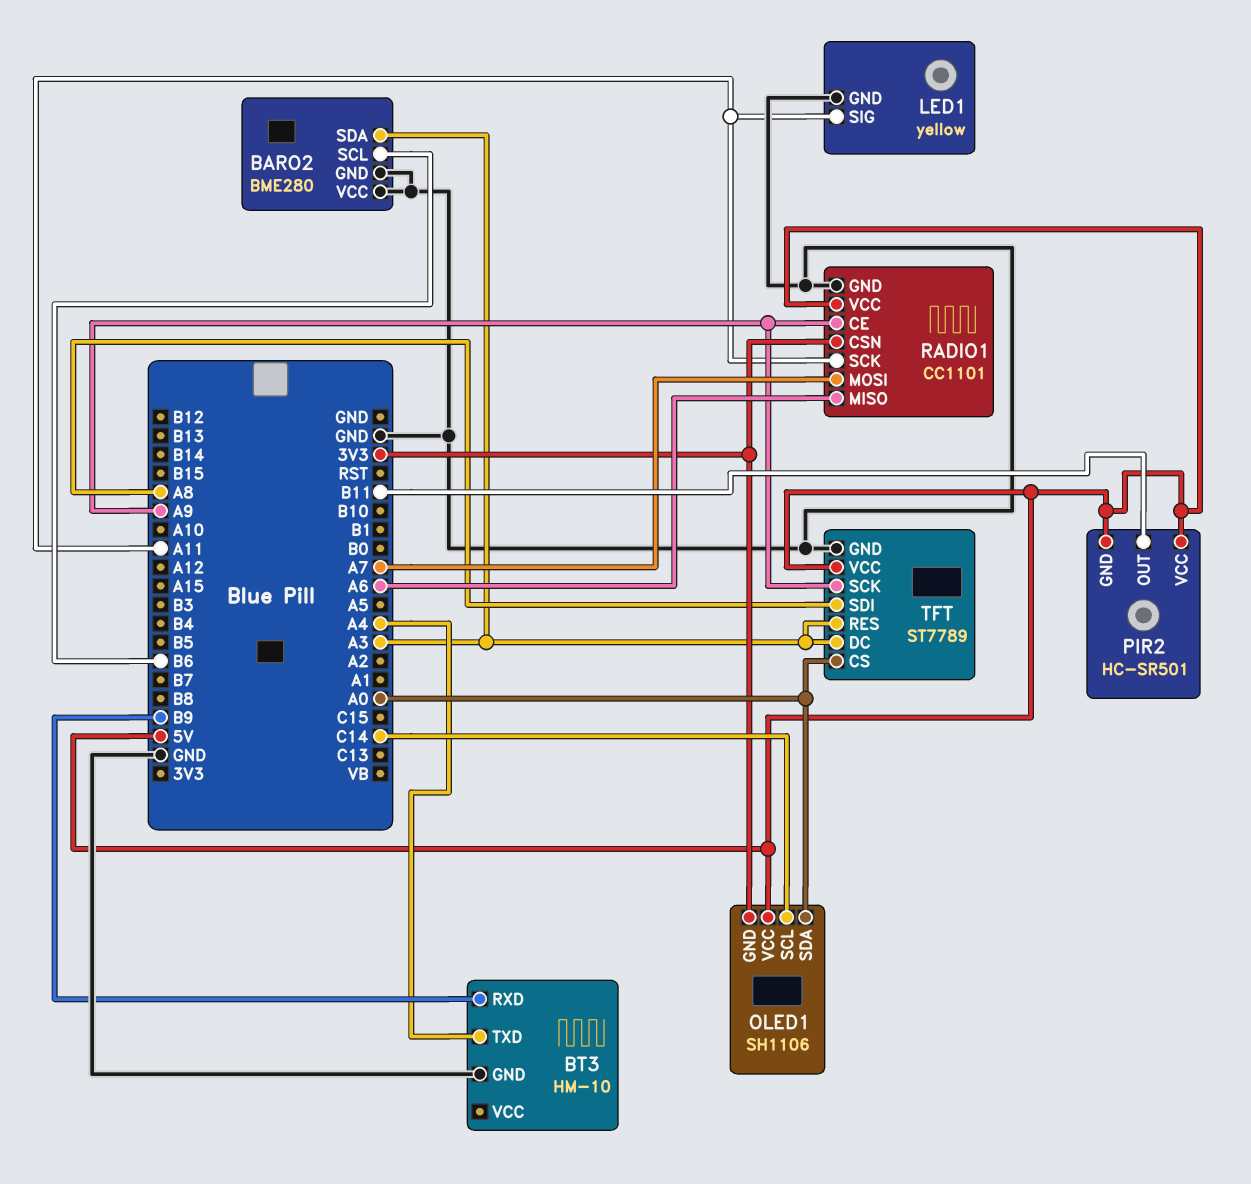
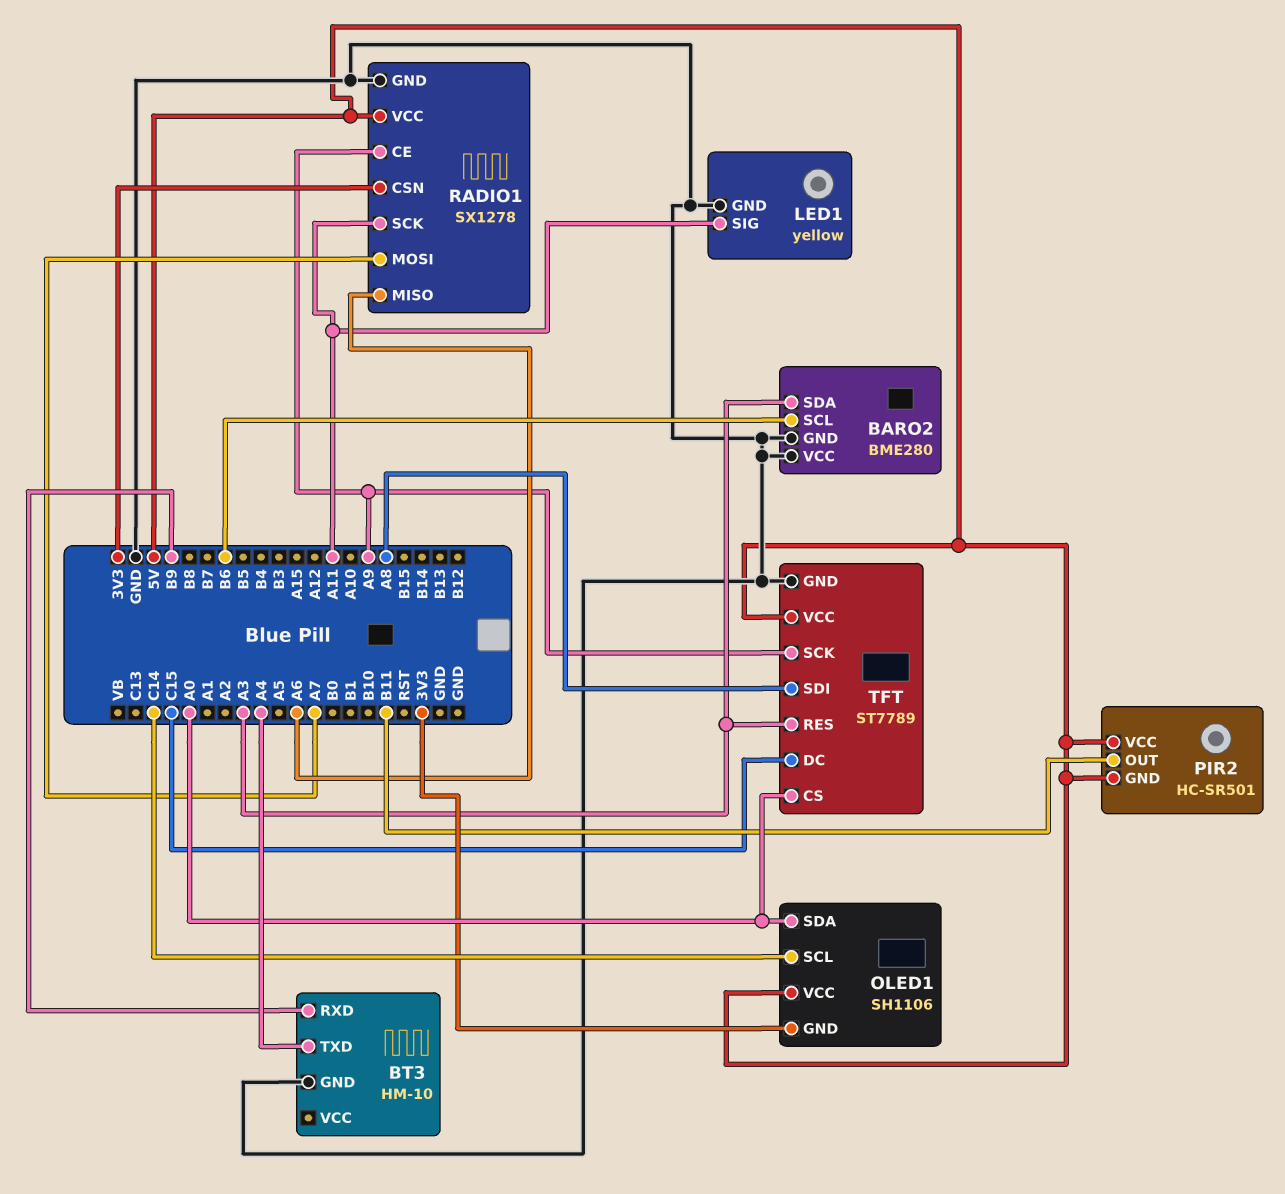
RADIO1: CC1101 -> SX1278
TFT pin DC: A3 -> C15

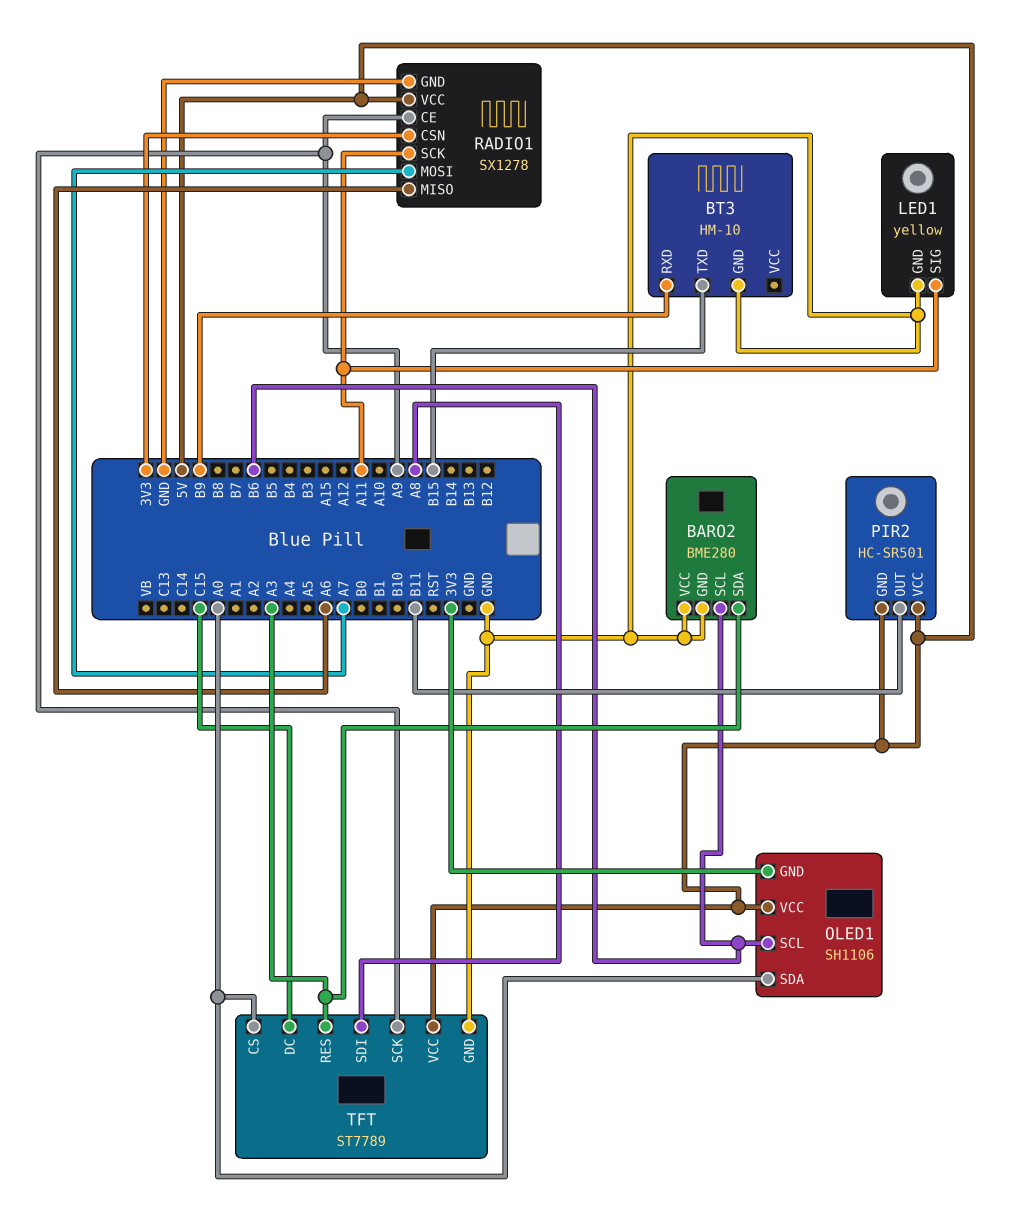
BT3 pin TXD: A4 -> B15
OLED1 pin SCL: C14 -> B6

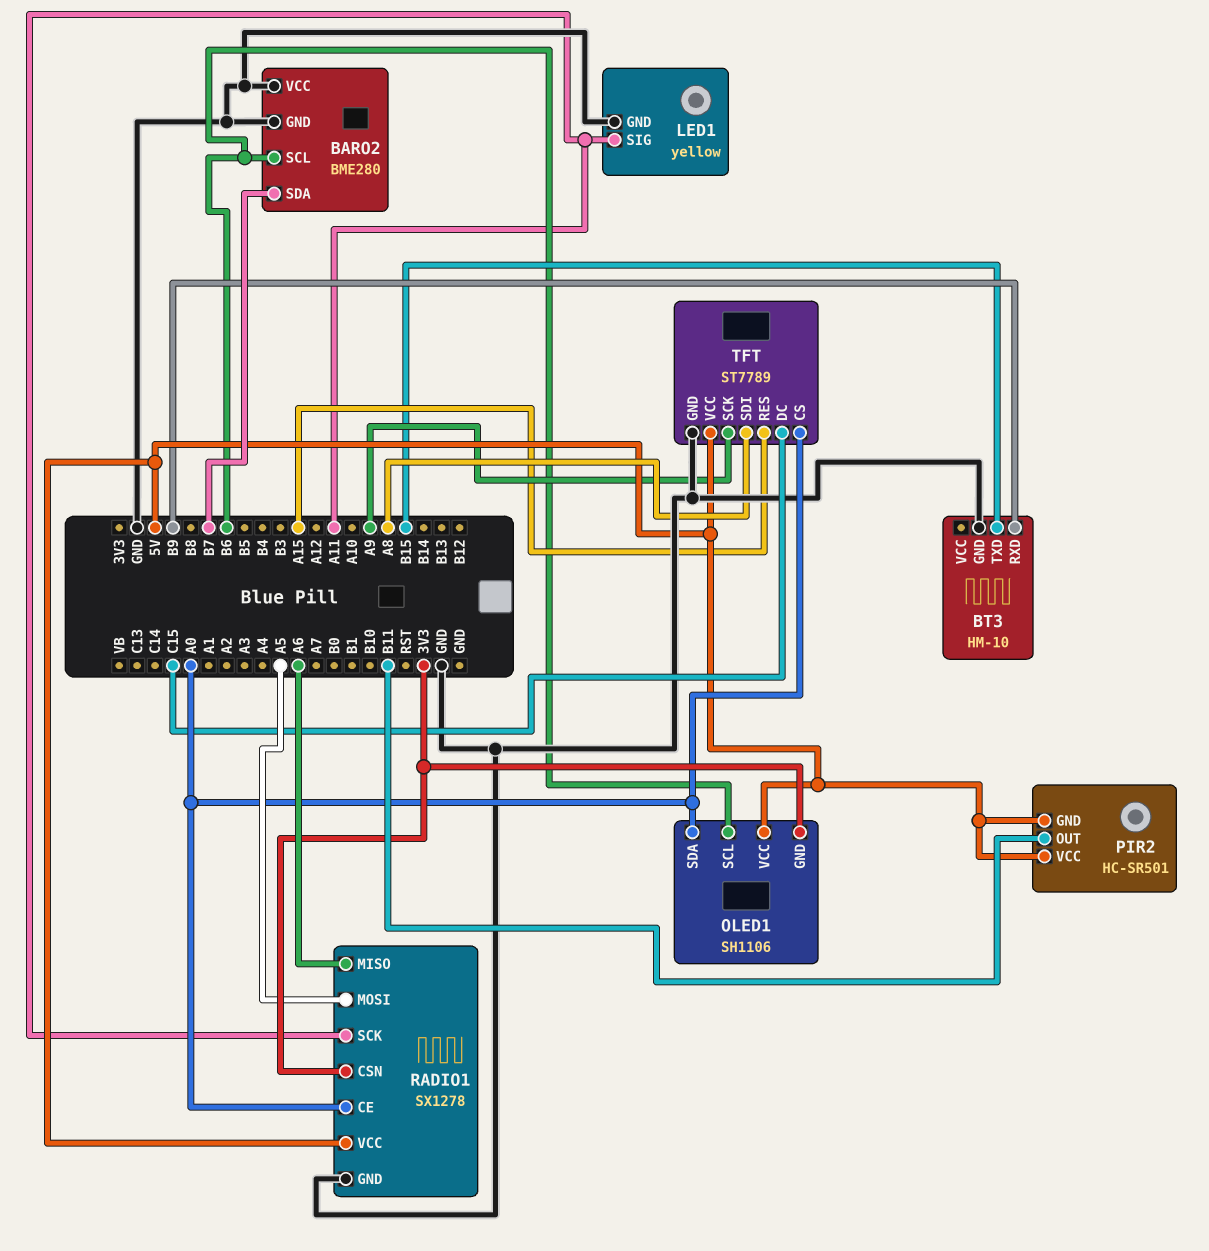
BARO2 pin SDA: A3 -> B7
RADIO1 pin CE: A9 -> A0
RADIO1 pin MOSI: A7 -> A5
TFT pin RES: A3 -> A15

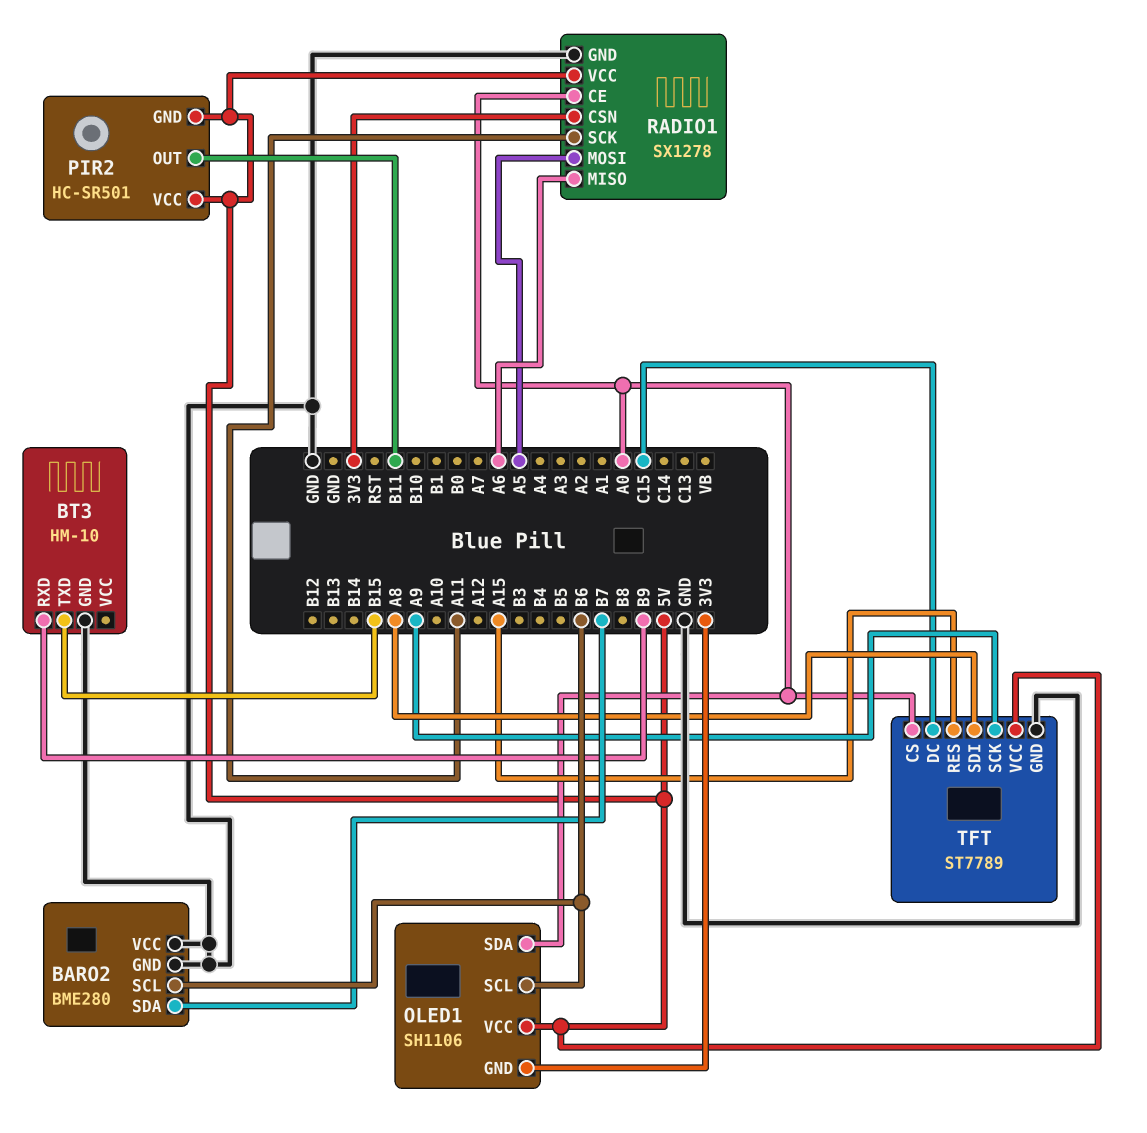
LED1: yellow -> none
LED1 pin GND: GND -> none
LED1 pin SIG: A11 -> none

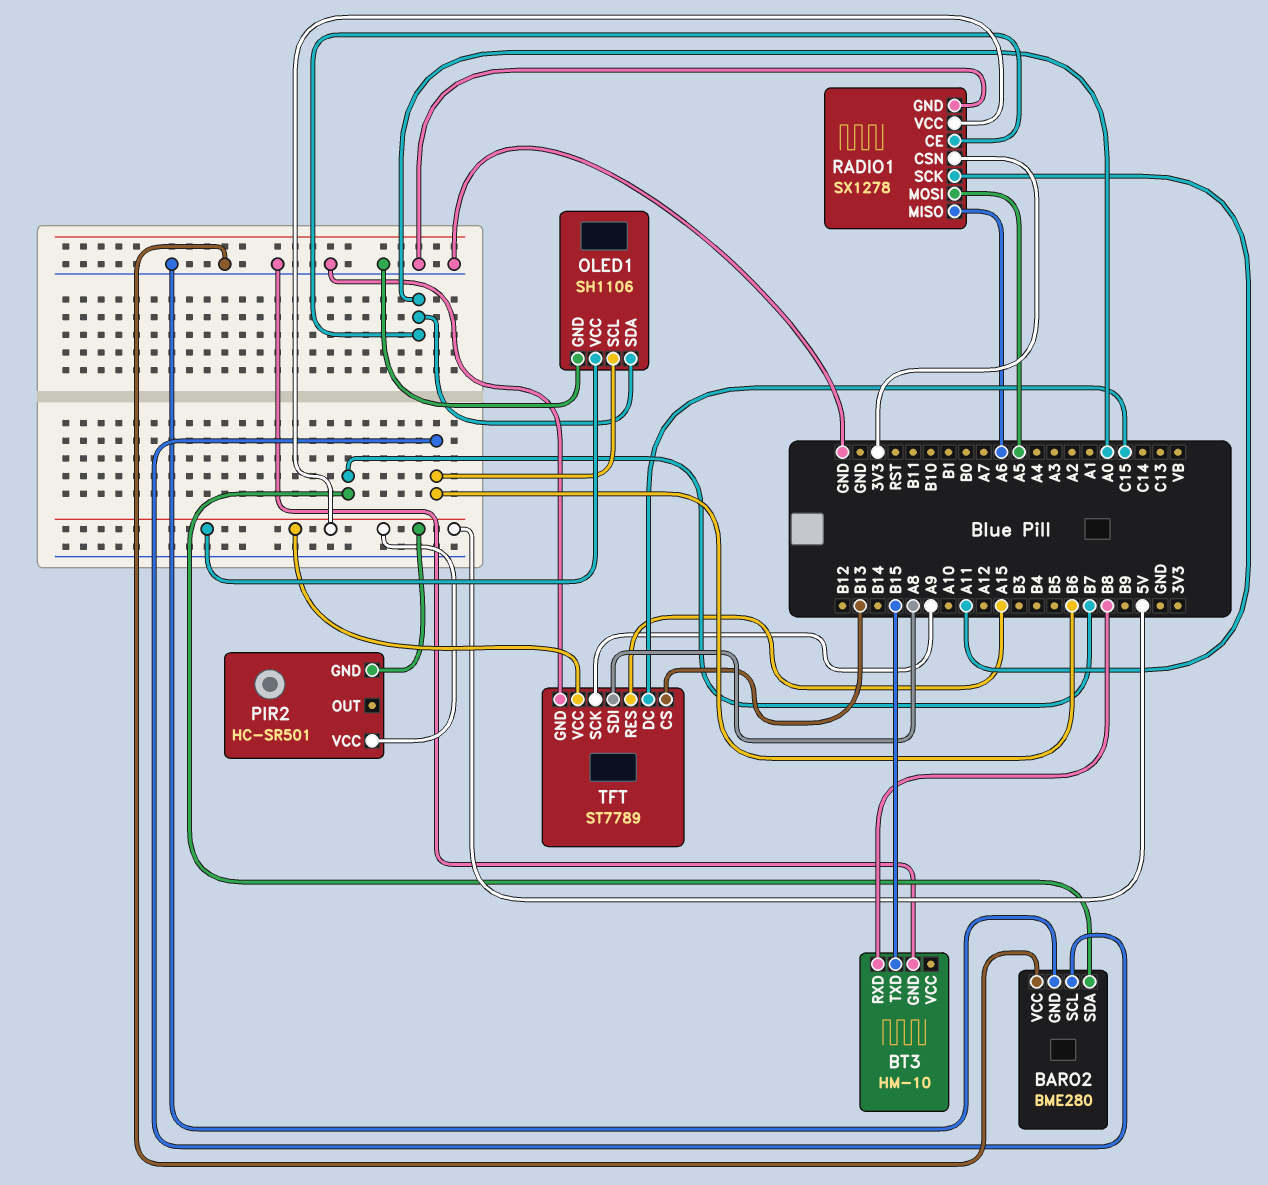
BT3 pin RXD: B9 -> B8
OLED1 pin GND: 3V3 -> GND
PIR2 pin OUT: B11 -> none
TFT pin CS: A0 -> B13

